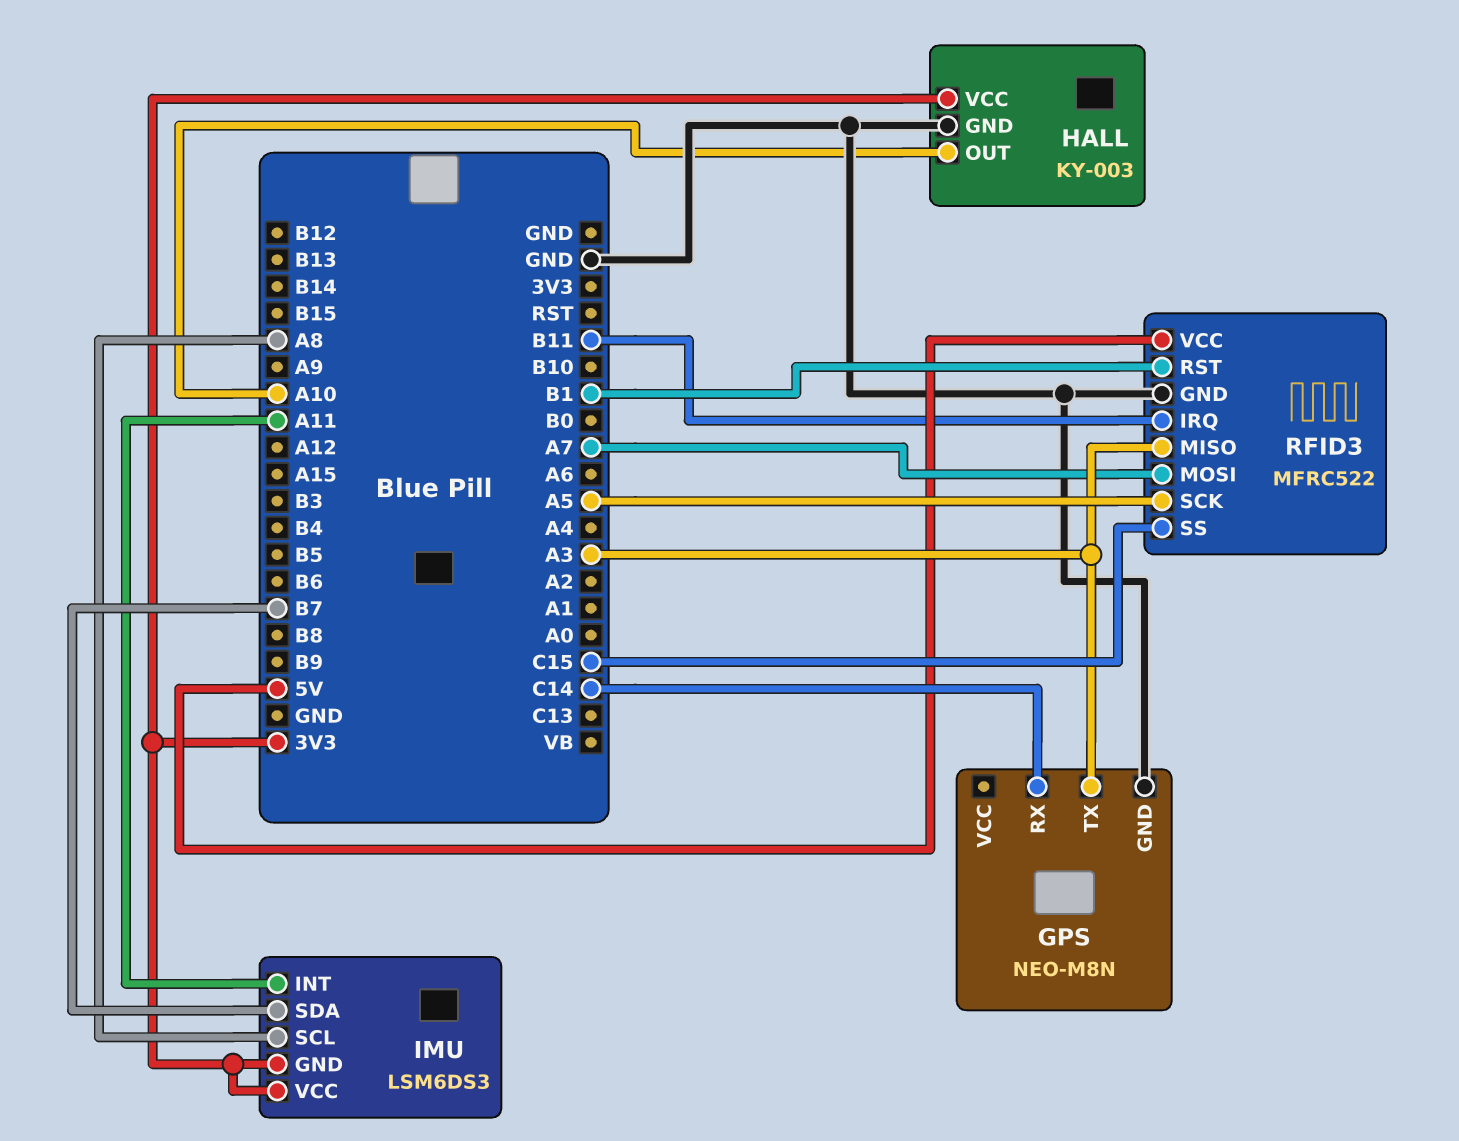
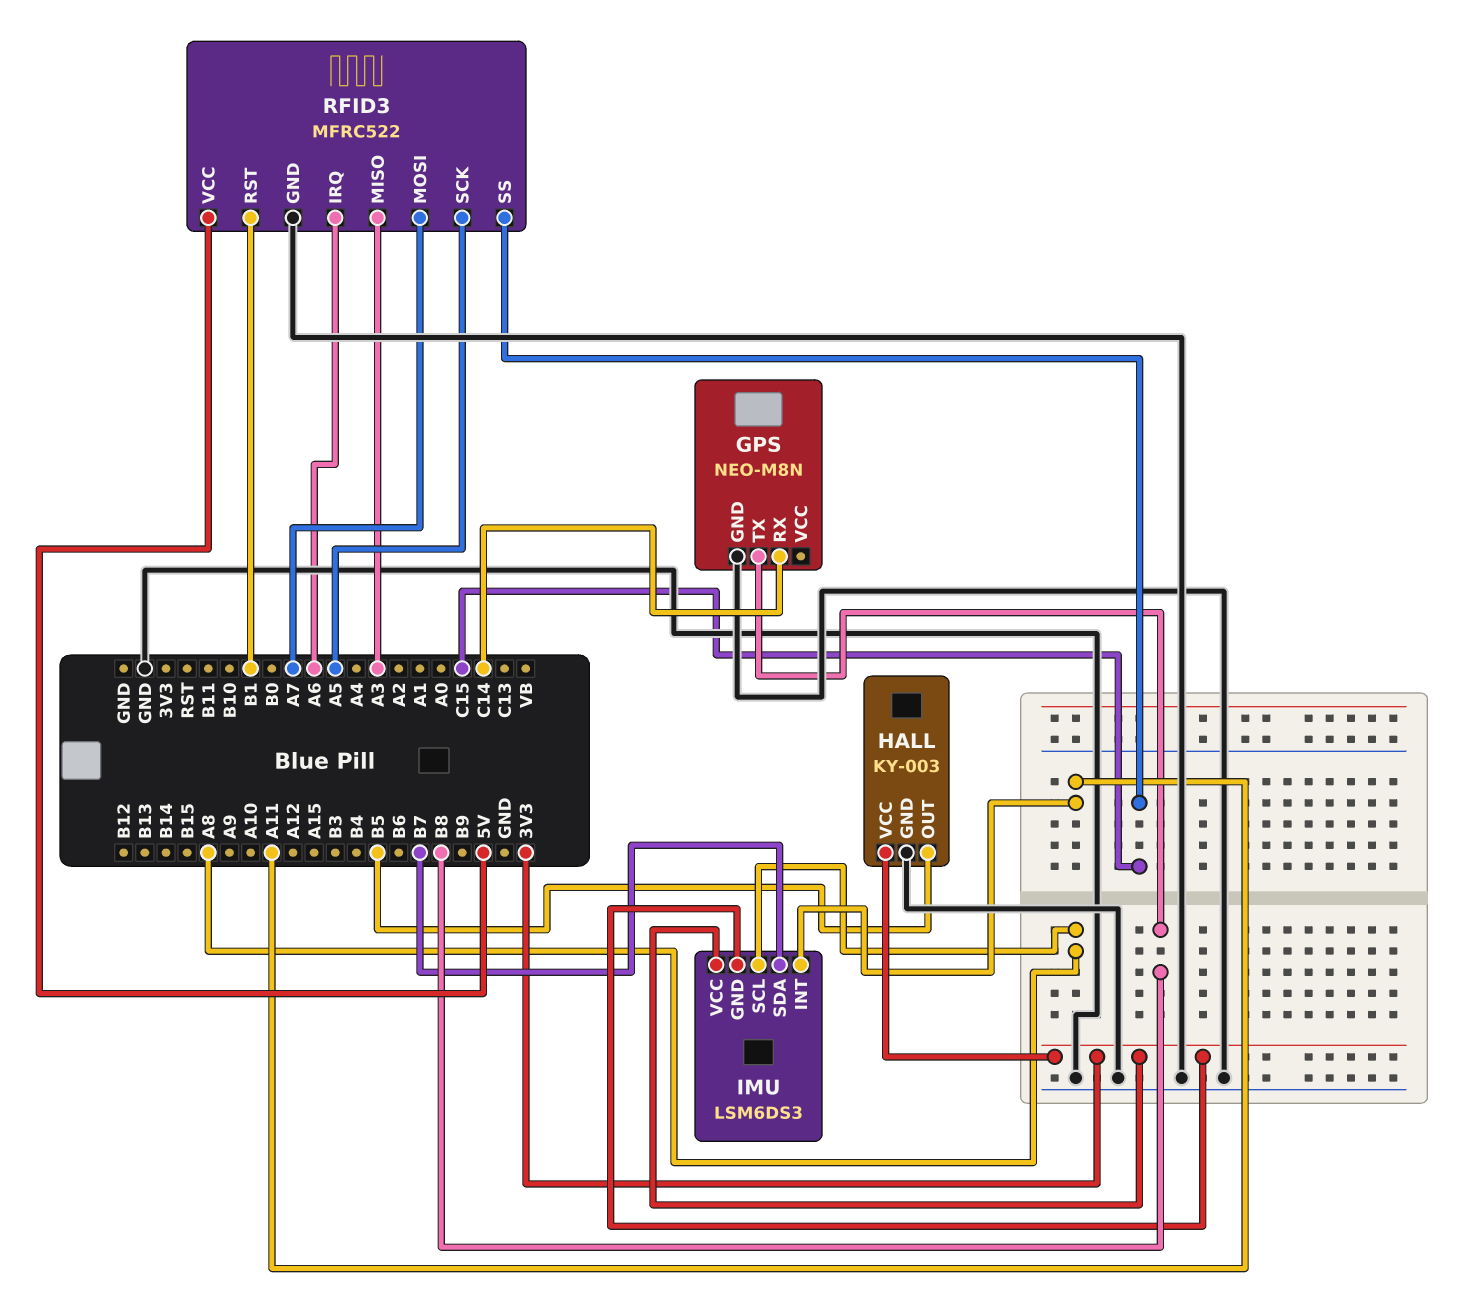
GPS pin TX: A3 -> B8
HALL pin OUT: A10 -> B5
RFID3 pin IRQ: B11 -> A6

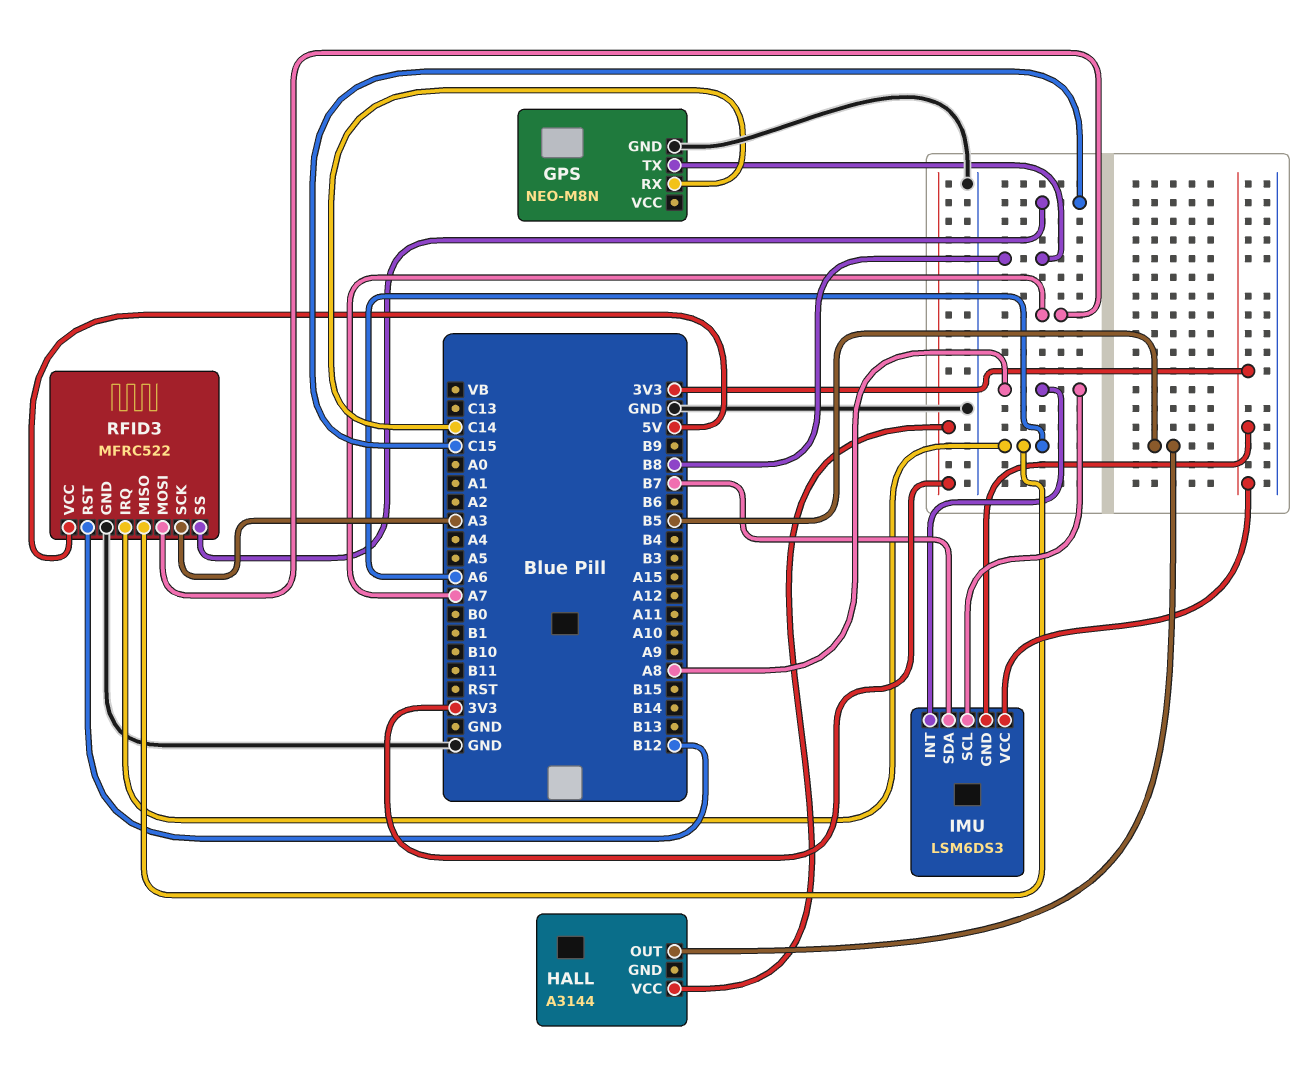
HALL: KY-003 -> A3144
HALL pin GND: GND -> none
IMU pin INT: A11 -> A8
RFID3 pin MISO: A3 -> A6
RFID3 pin RST: B1 -> B12
RFID3 pin SCK: A5 -> A3

